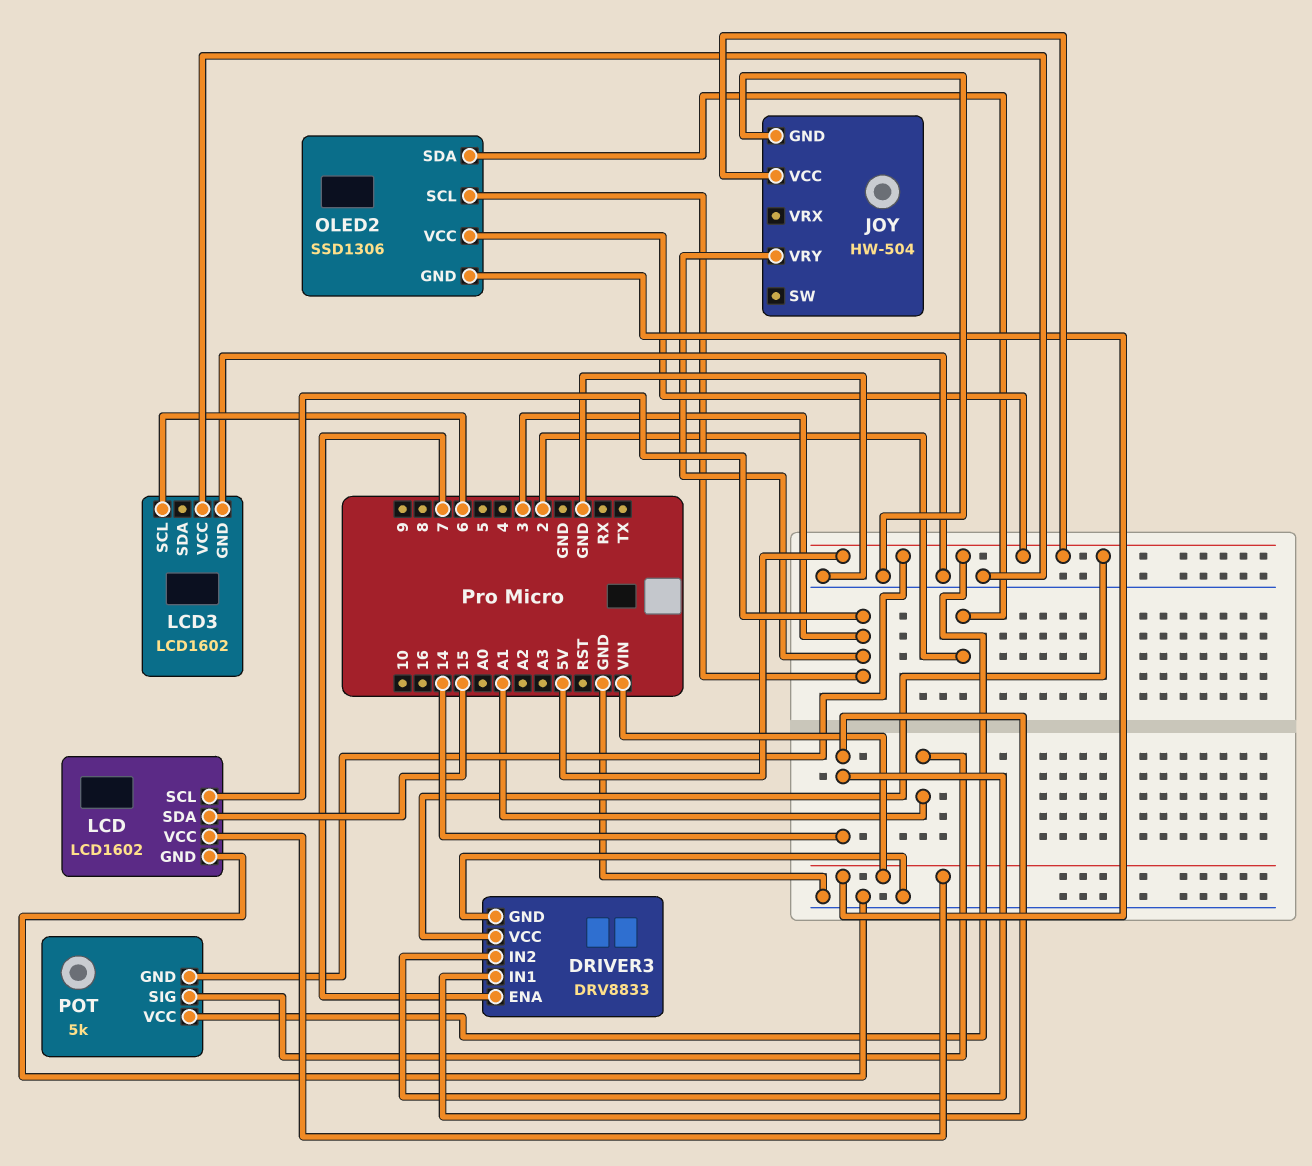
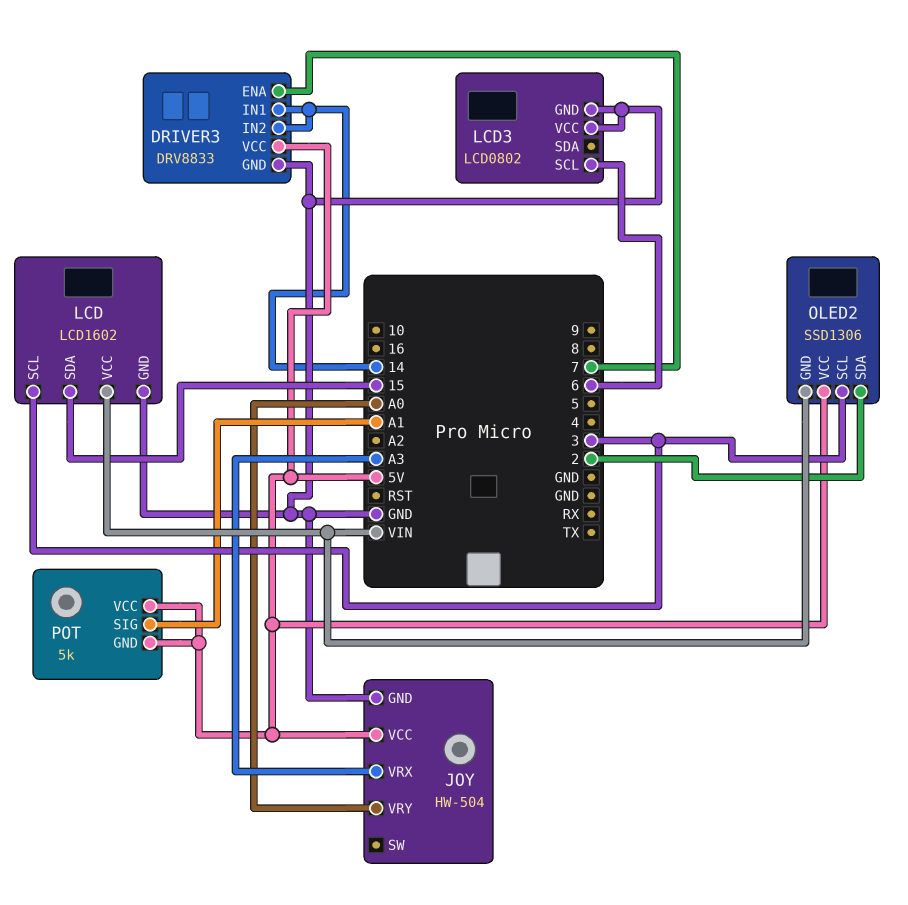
JOY pin VRX: none -> A3
JOY pin VRY: 3 -> A0
LCD3: LCD1602 -> LCD0802

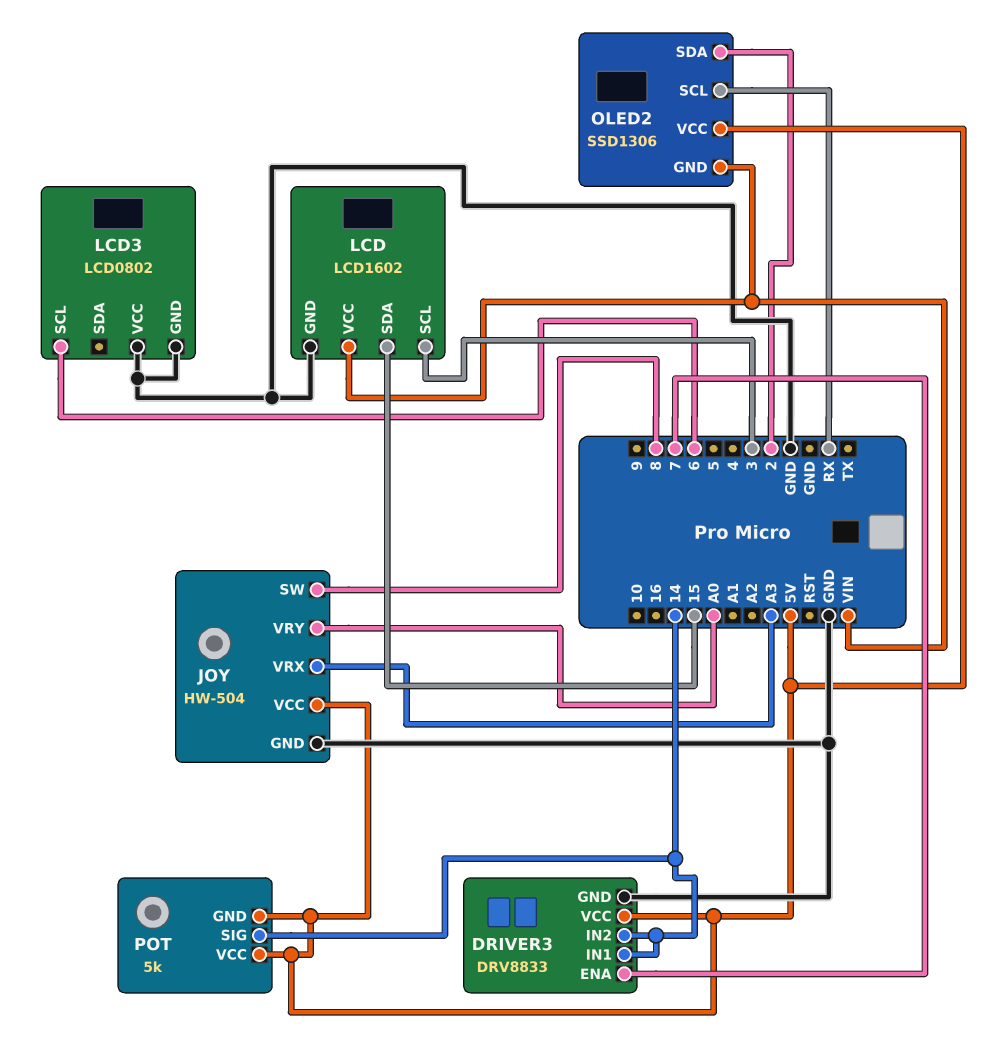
JOY pin SW: none -> 8
OLED2 pin SCL: 3 -> RX
POT pin SIG: A1 -> 14

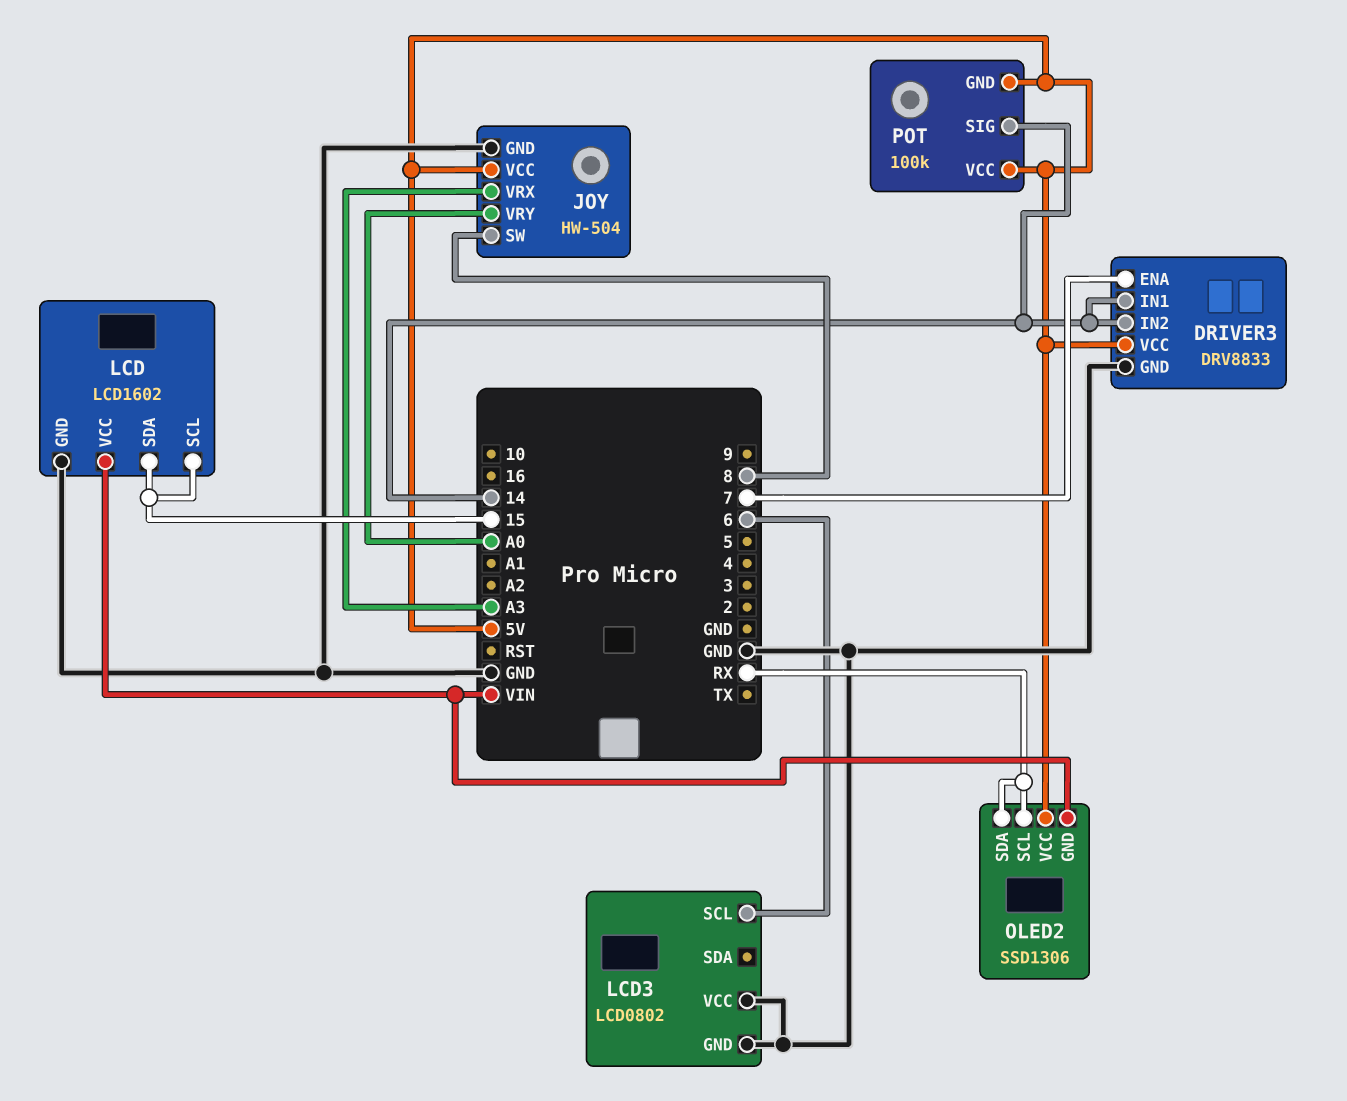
LCD pin SCL: 3 -> 15
OLED2 pin SDA: 2 -> RX
POT: 5k -> 100k

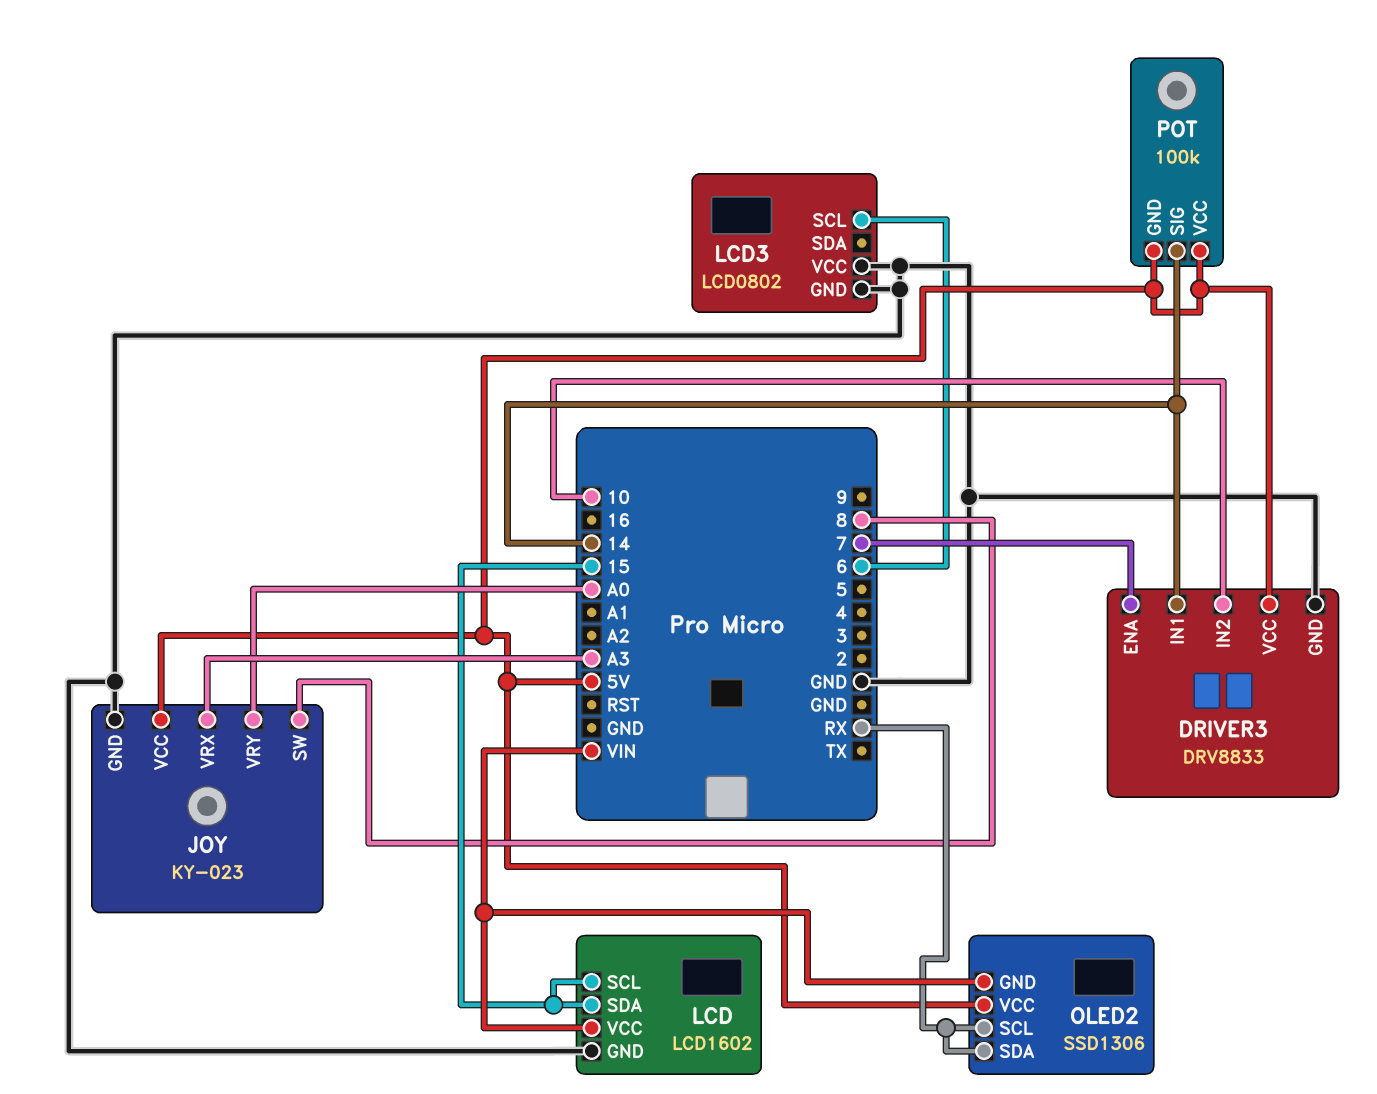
DRIVER3 pin IN2: 14 -> 10
JOY: HW-504 -> KY-023

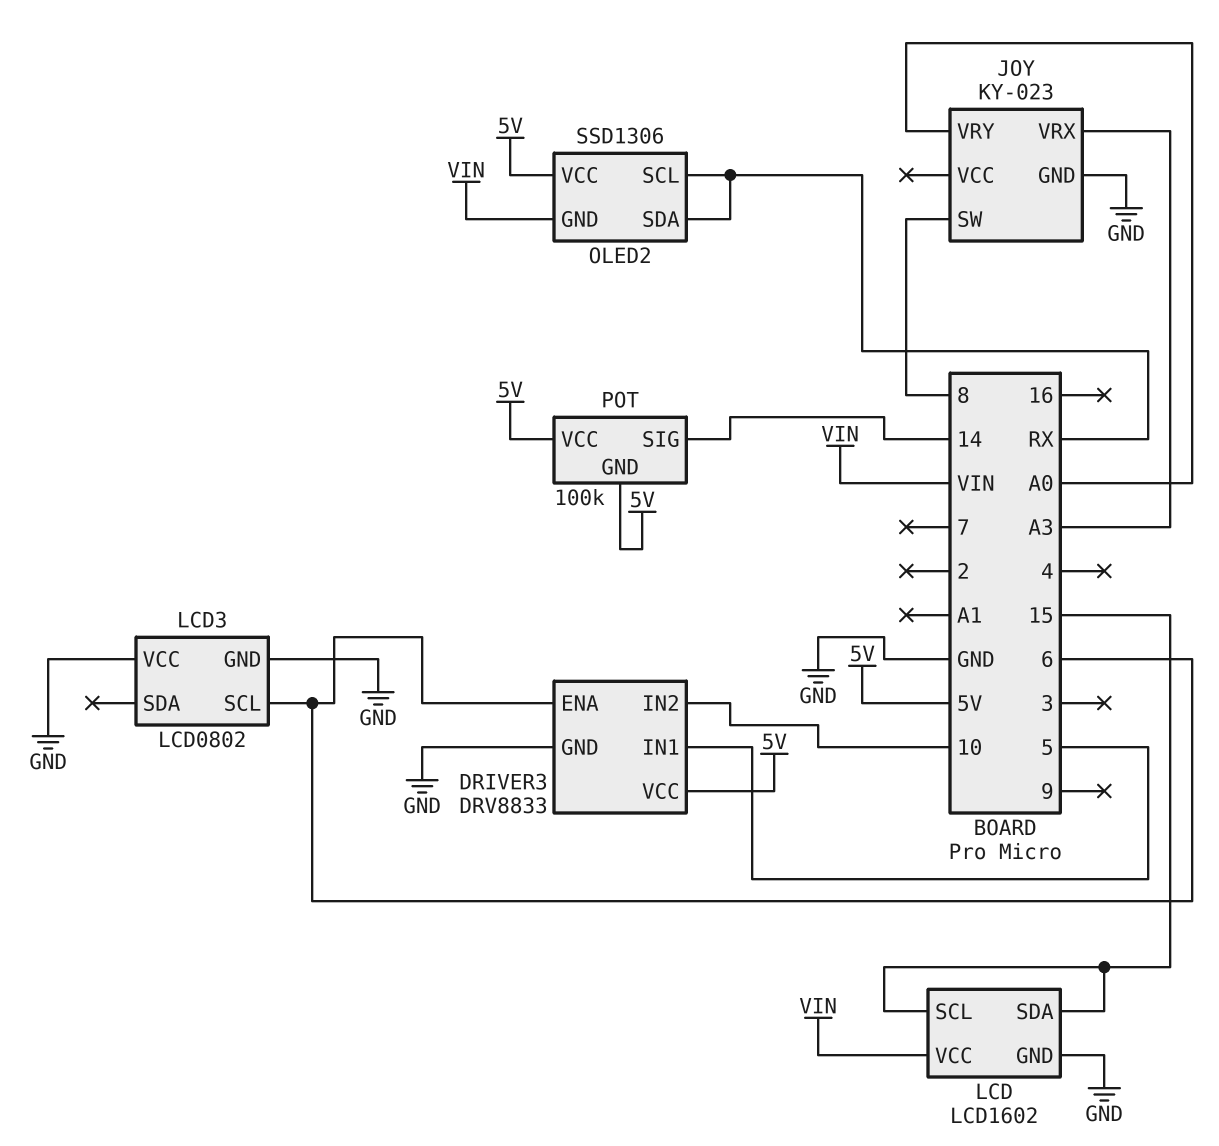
DRIVER3 pin ENA: 7 -> 6
DRIVER3 pin IN1: 14 -> 5
JOY pin VCC: 5V -> none

